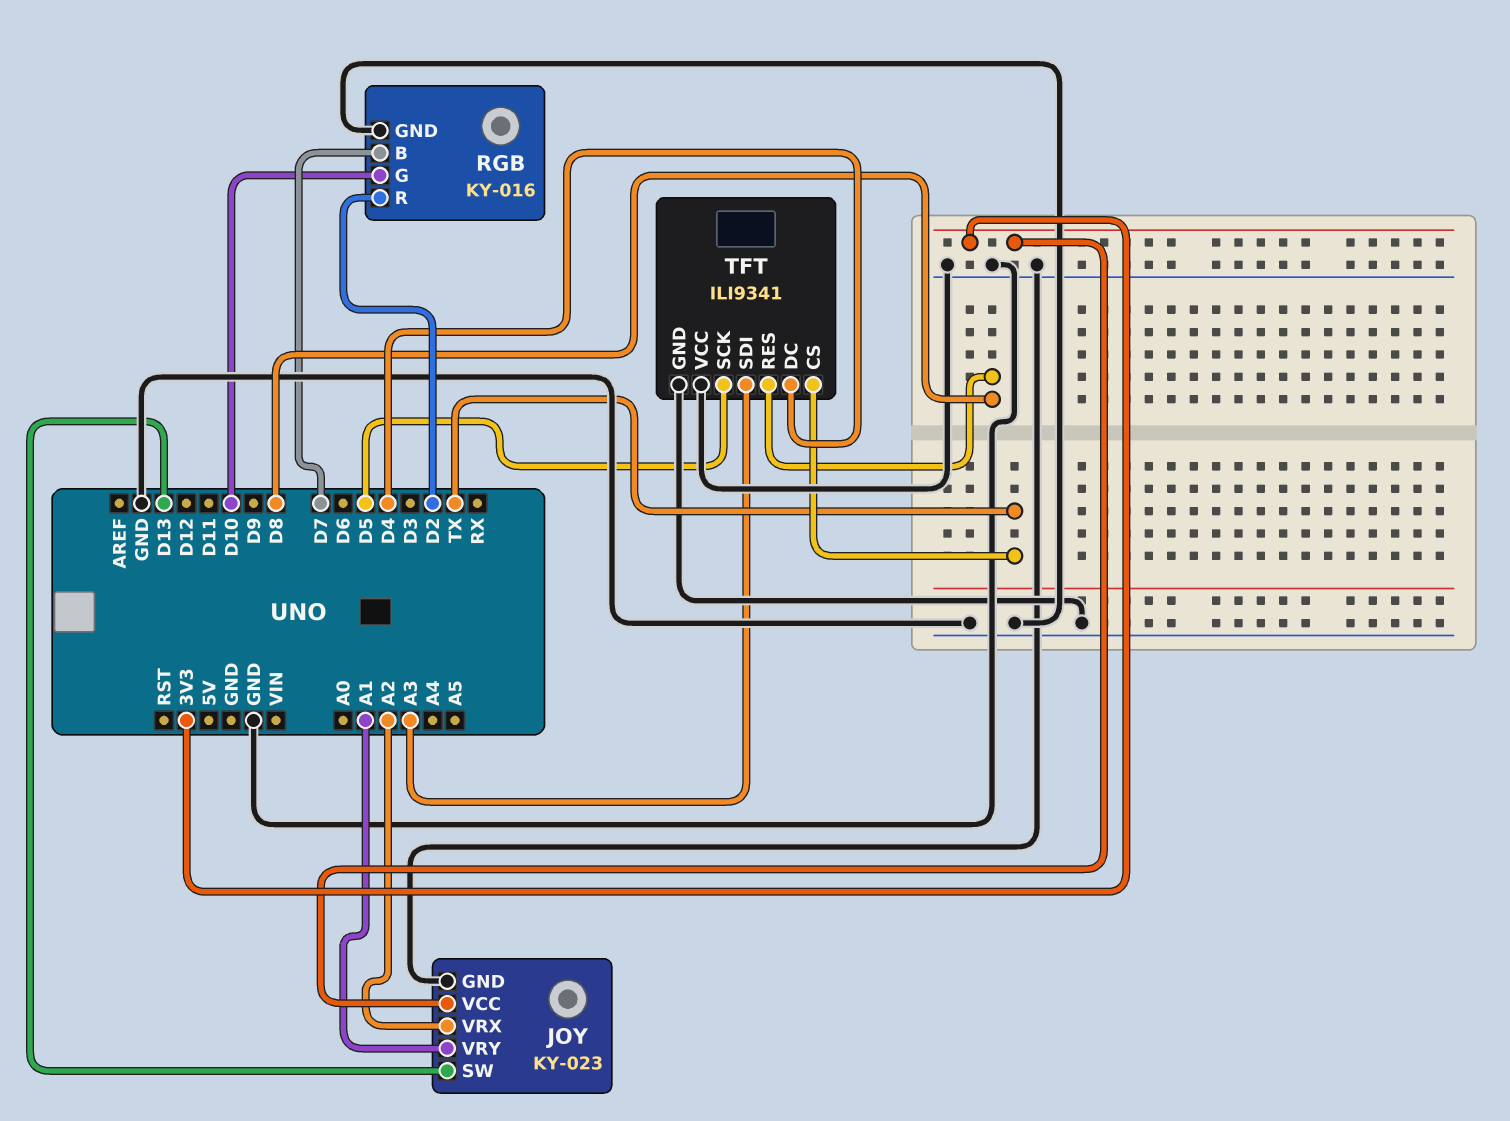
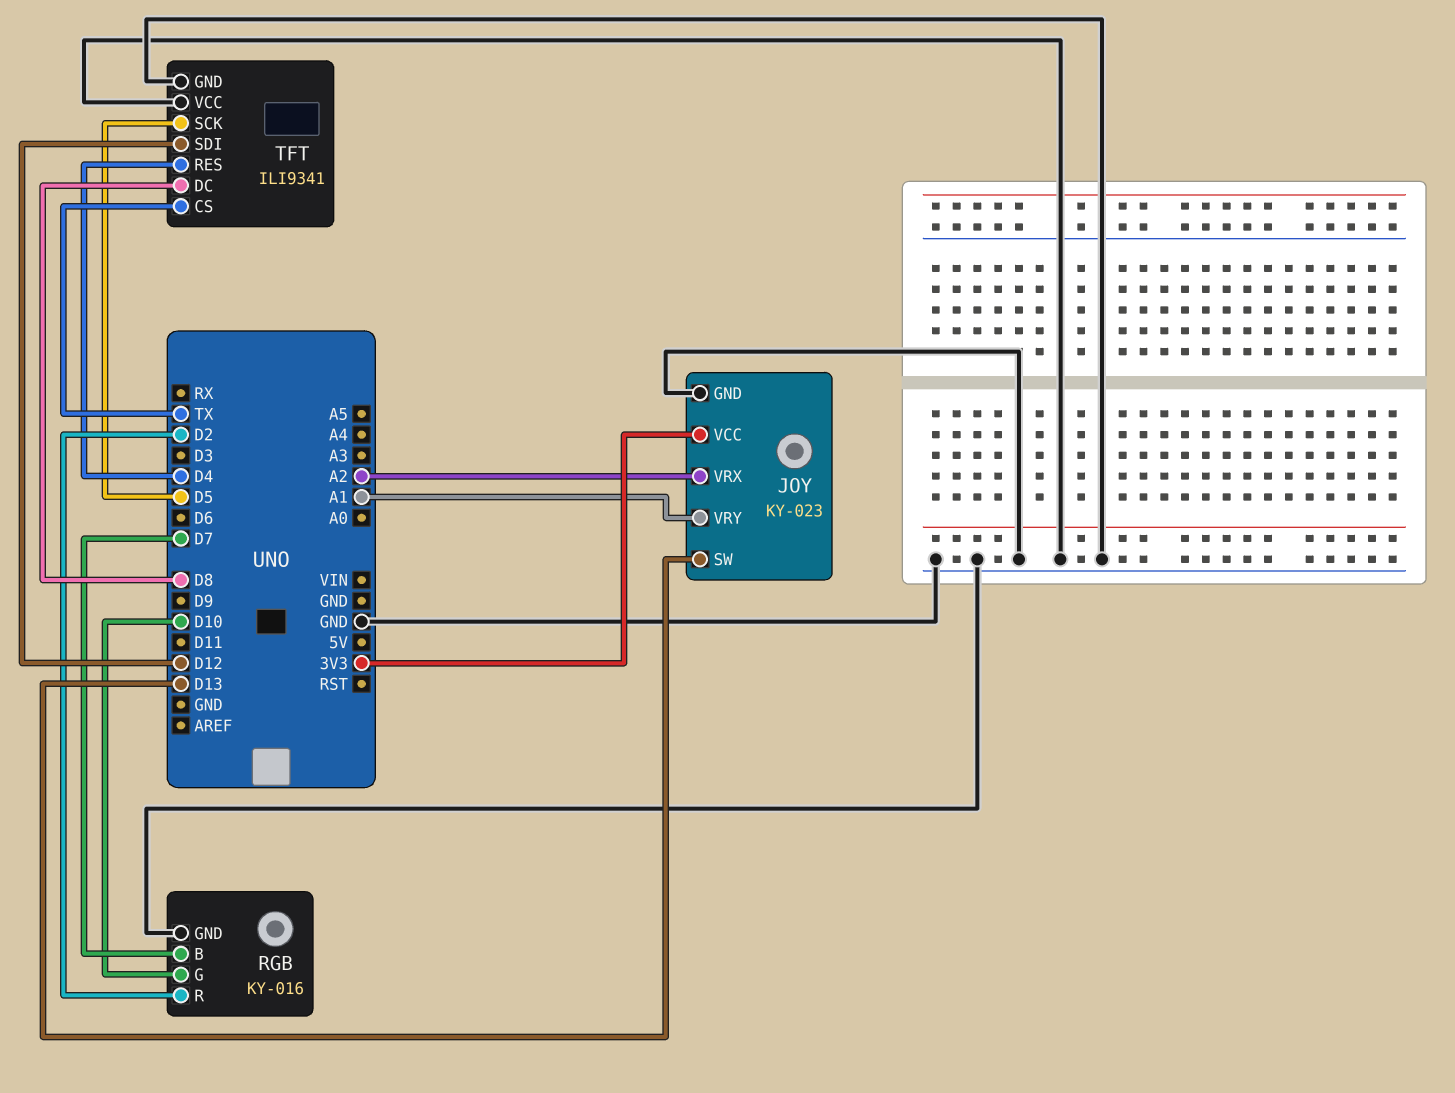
TFT pin DC: D4 -> D8
TFT pin RES: D8 -> D4
TFT pin SDI: A3 -> D12

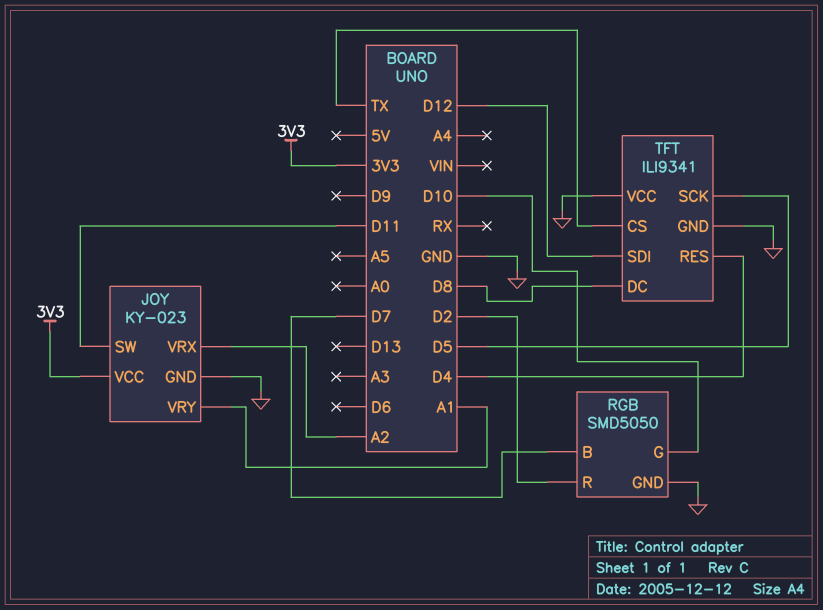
JOY pin SW: D13 -> D11
RGB: KY-016 -> SMD5050

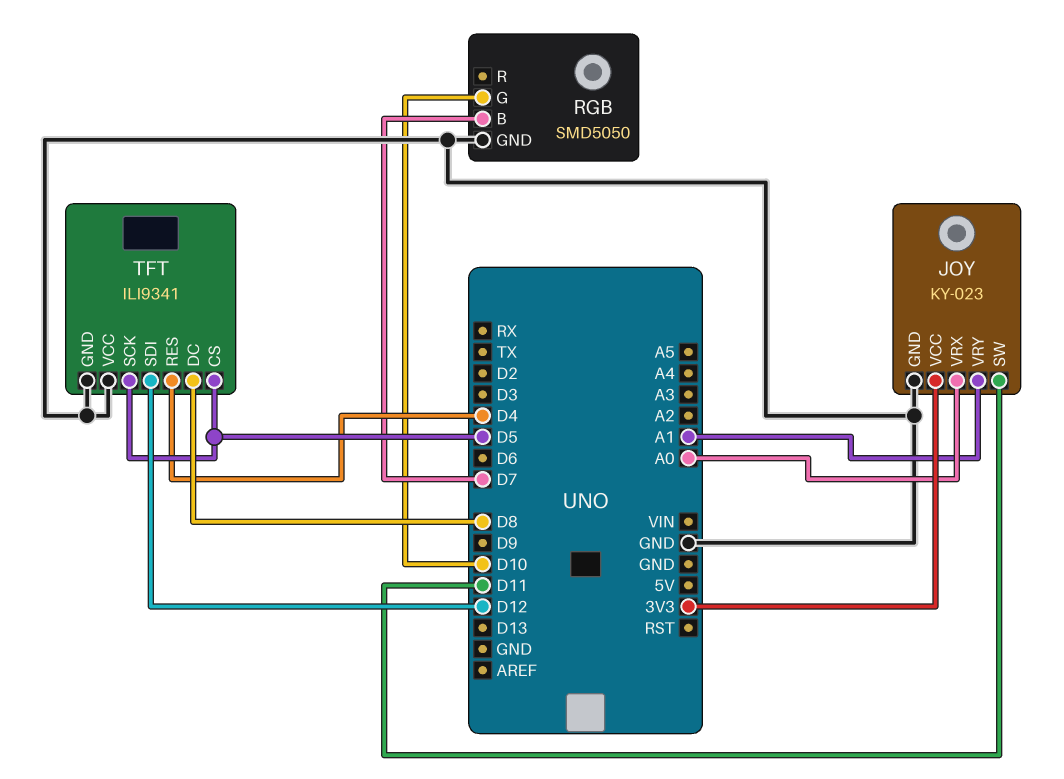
JOY pin VRX: A2 -> A0
RGB pin R: D2 -> none
TFT pin CS: TX -> D5

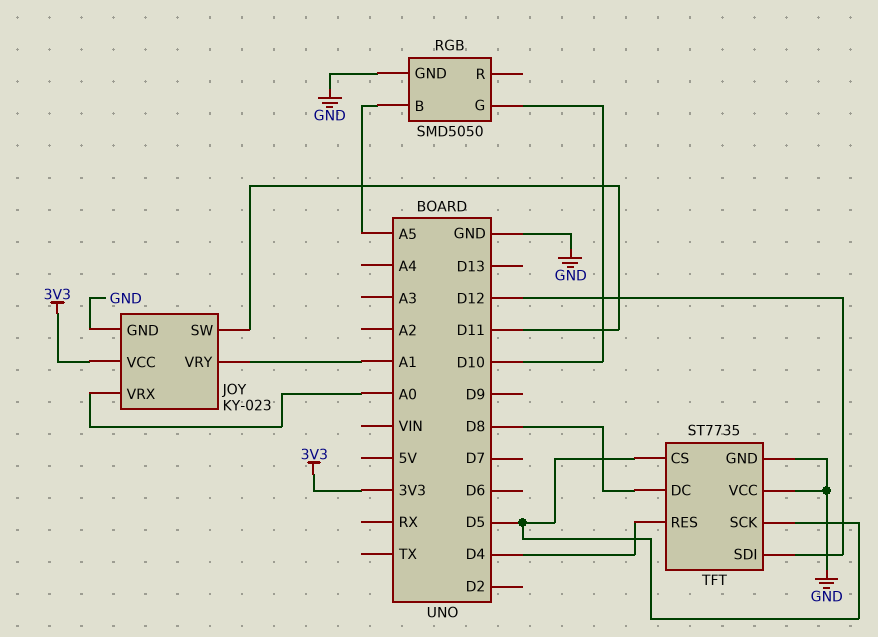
RGB pin B: D7 -> A5
TFT: ILI9341 -> ST7735

